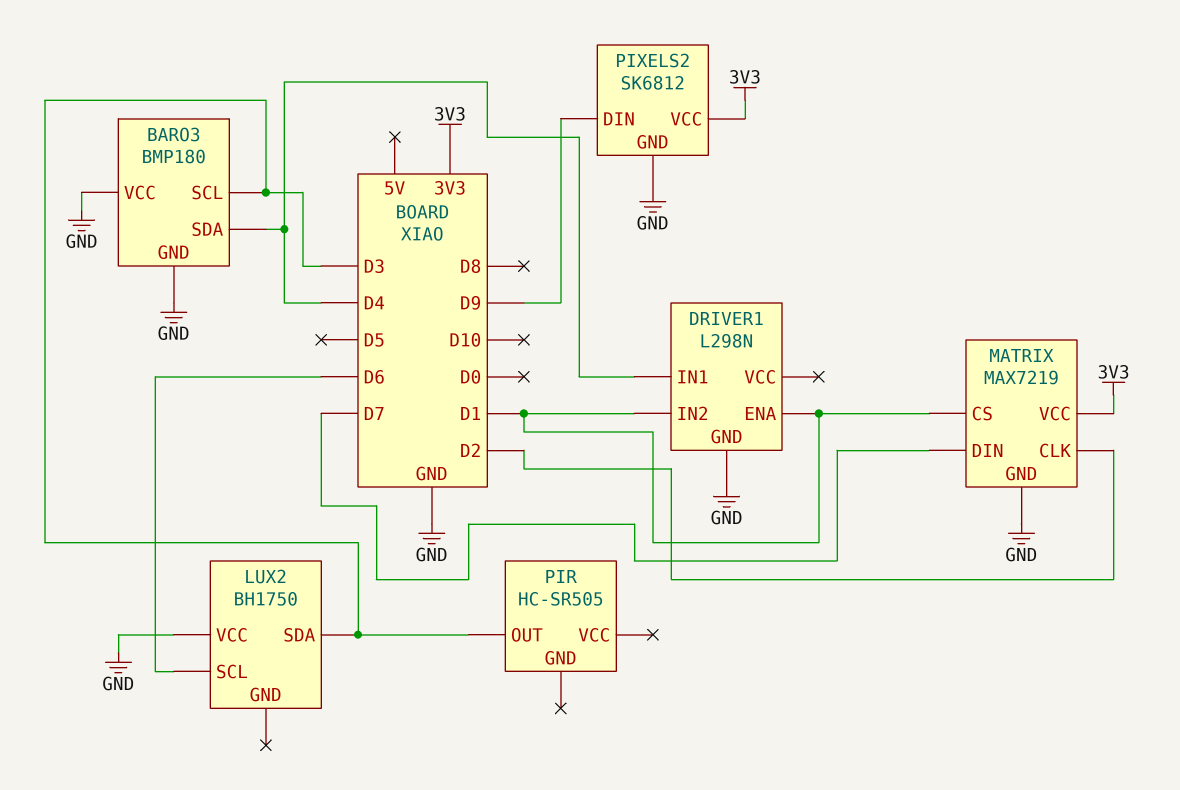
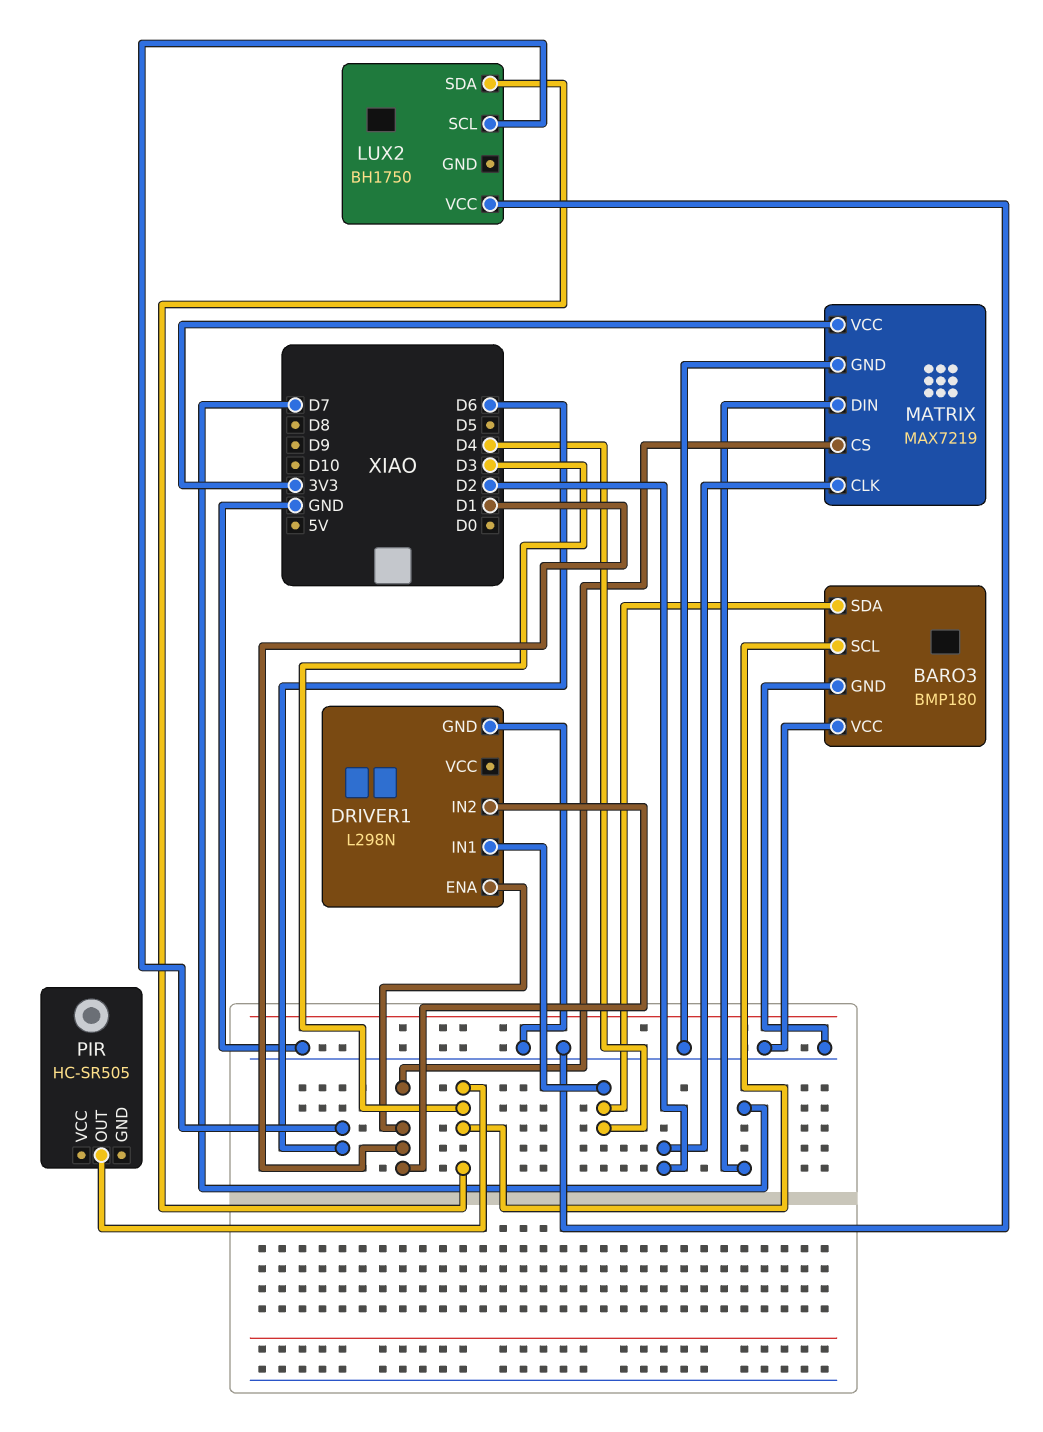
PIXELS2: SK6812 -> none
PIXELS2 pin DIN: D9 -> none
PIXELS2 pin GND: GND -> none
PIXELS2 pin VCC: 3V3 -> none

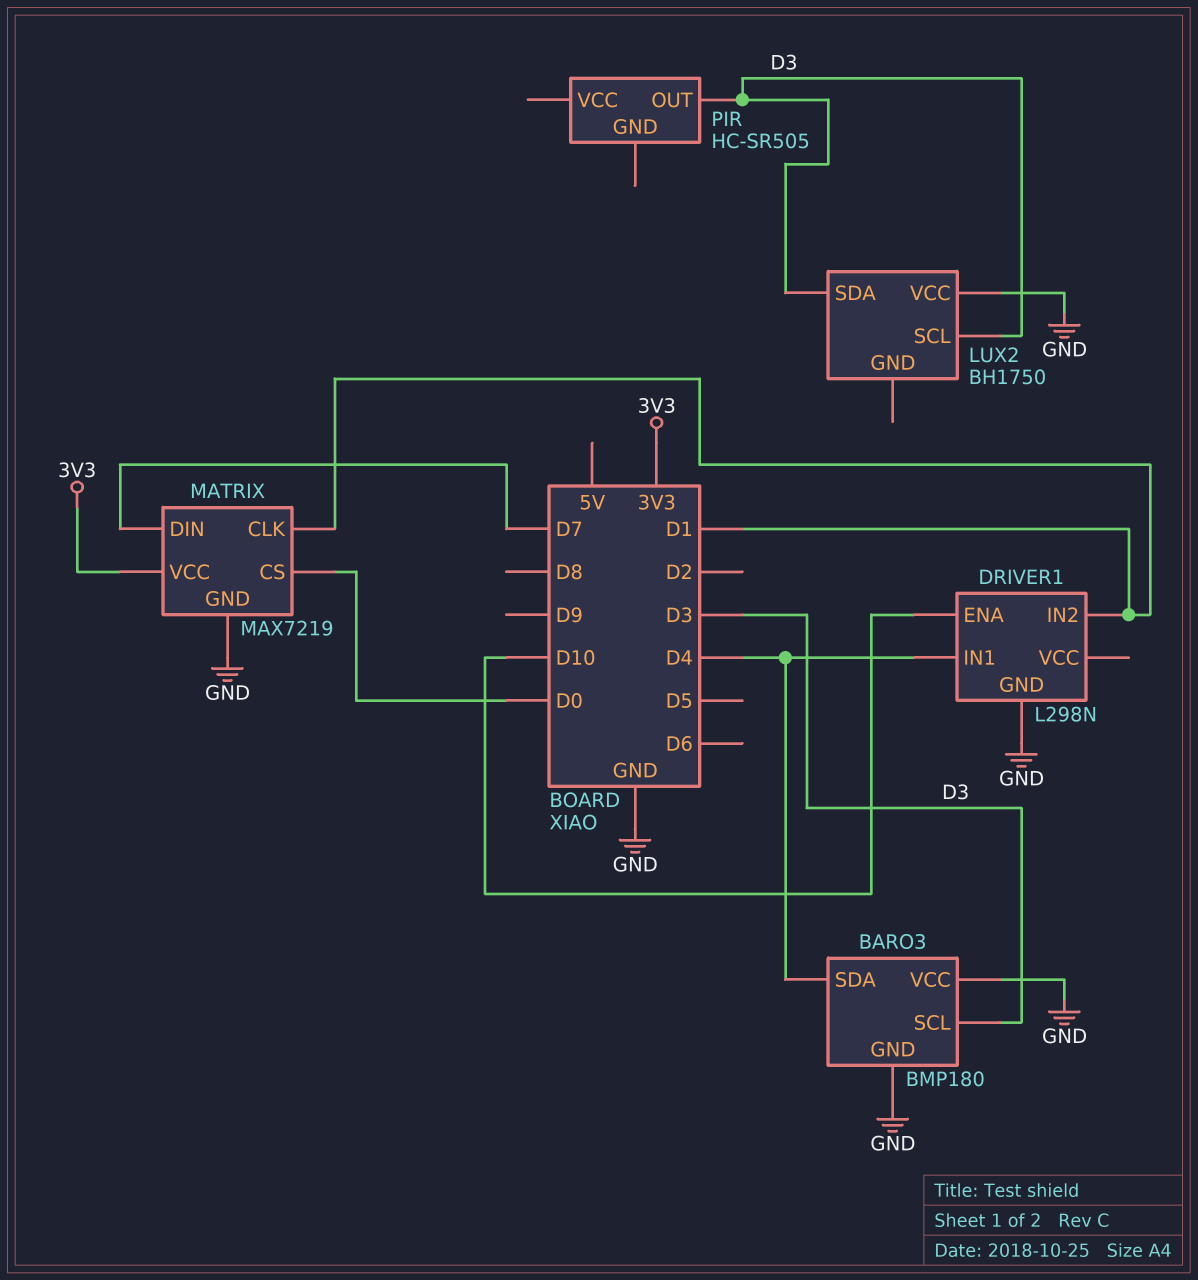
DRIVER1 pin ENA: D1 -> D10
LUX2 pin SCL: D6 -> D3
MATRIX pin CLK: D2 -> D1
MATRIX pin CS: D1 -> D0

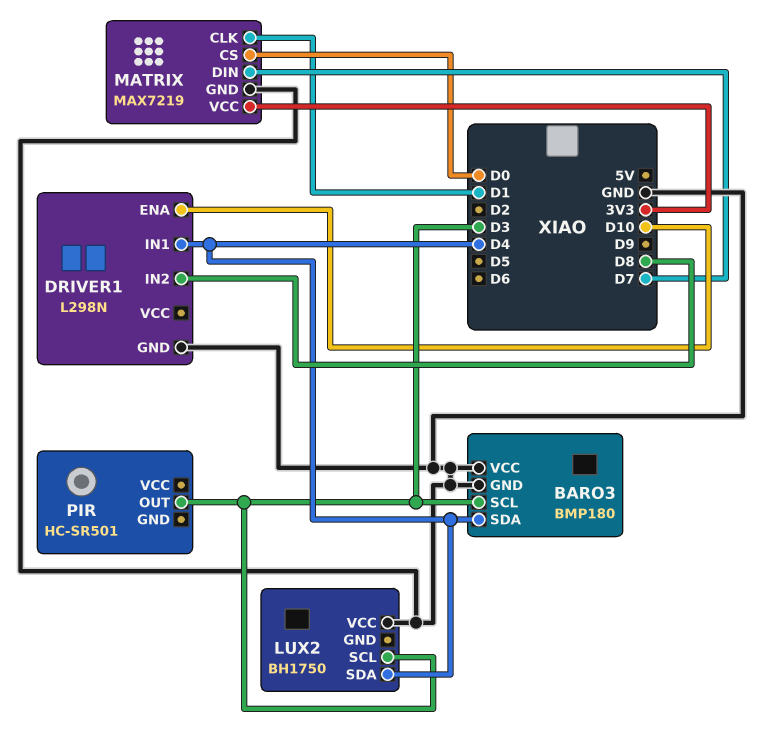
DRIVER1 pin IN2: D1 -> D8
LUX2 pin SDA: D3 -> D4
PIR: HC-SR505 -> HC-SR501

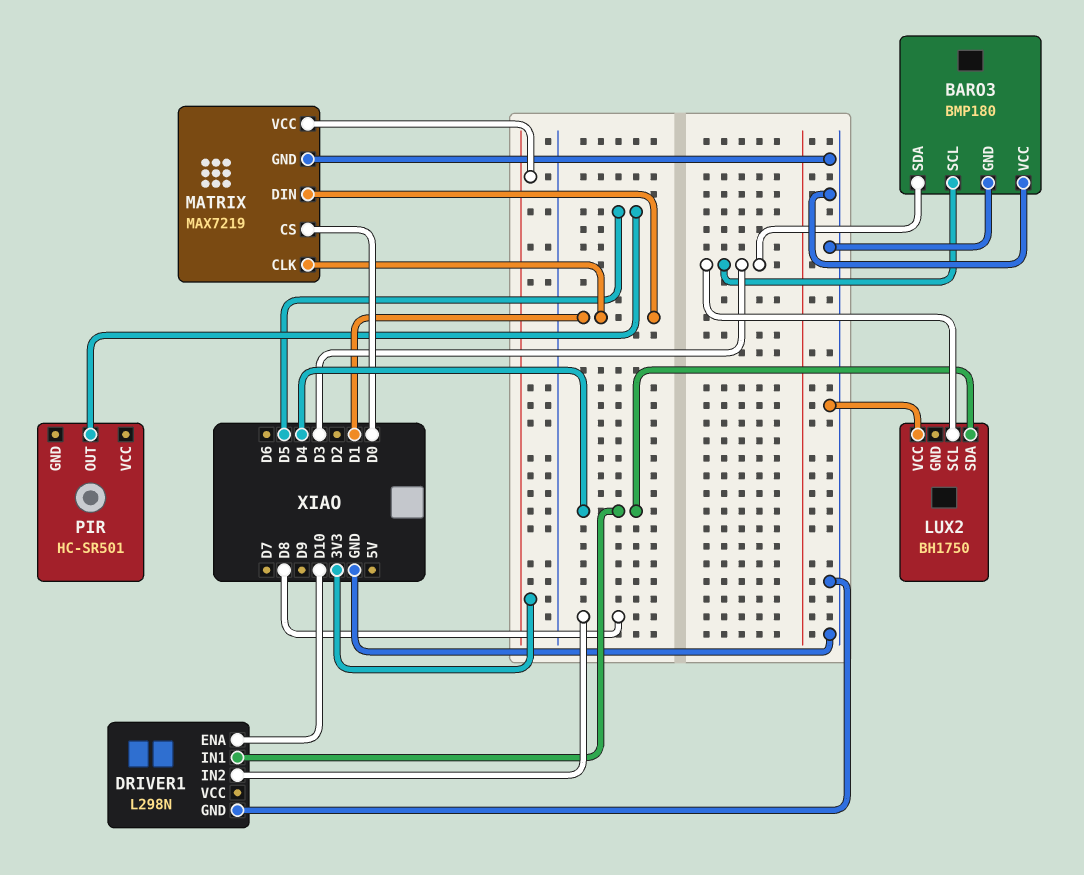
BARO3 pin SDA: D4 -> D3
MATRIX pin DIN: D7 -> D1
PIR pin OUT: D3 -> D5

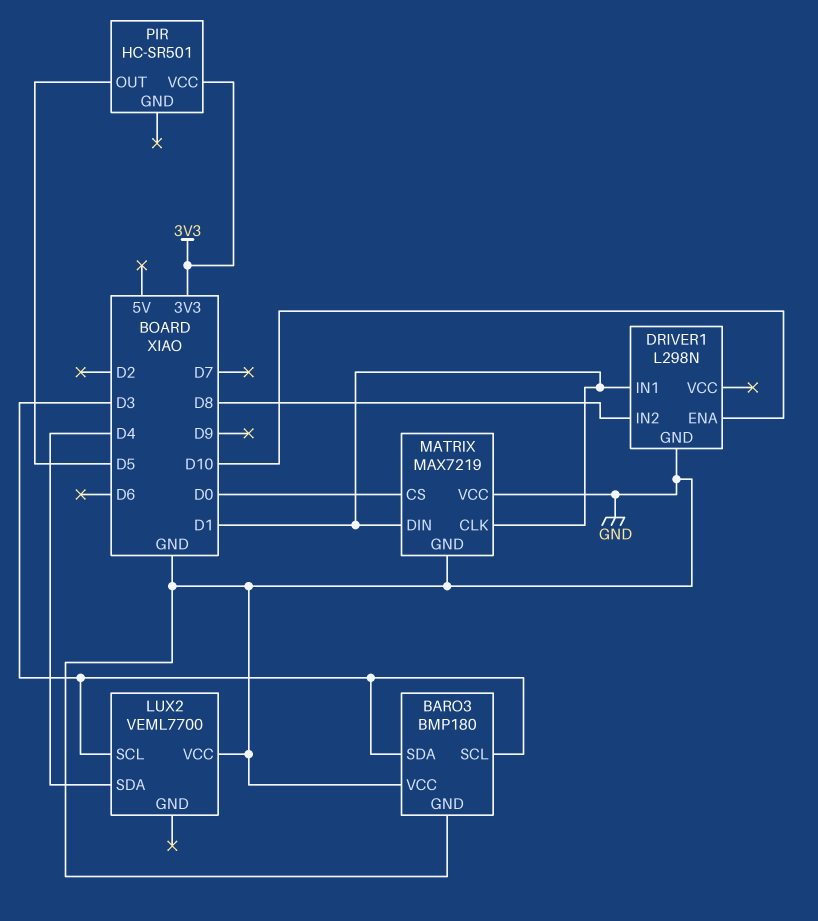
DRIVER1 pin IN1: D4 -> D1
LUX2: BH1750 -> VEML7700
MATRIX pin VCC: 3V3 -> GND
PIR pin VCC: none -> 3V3

